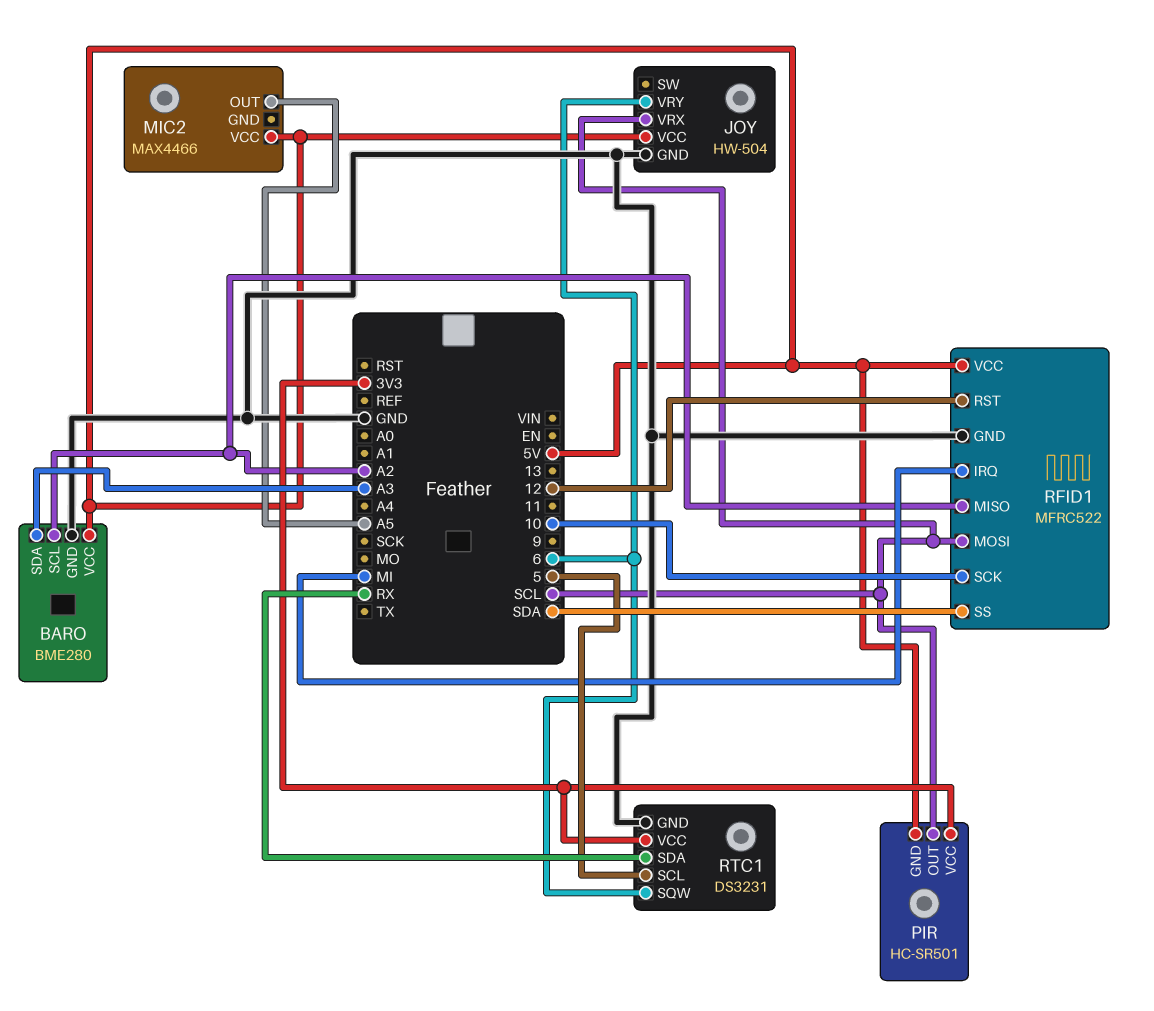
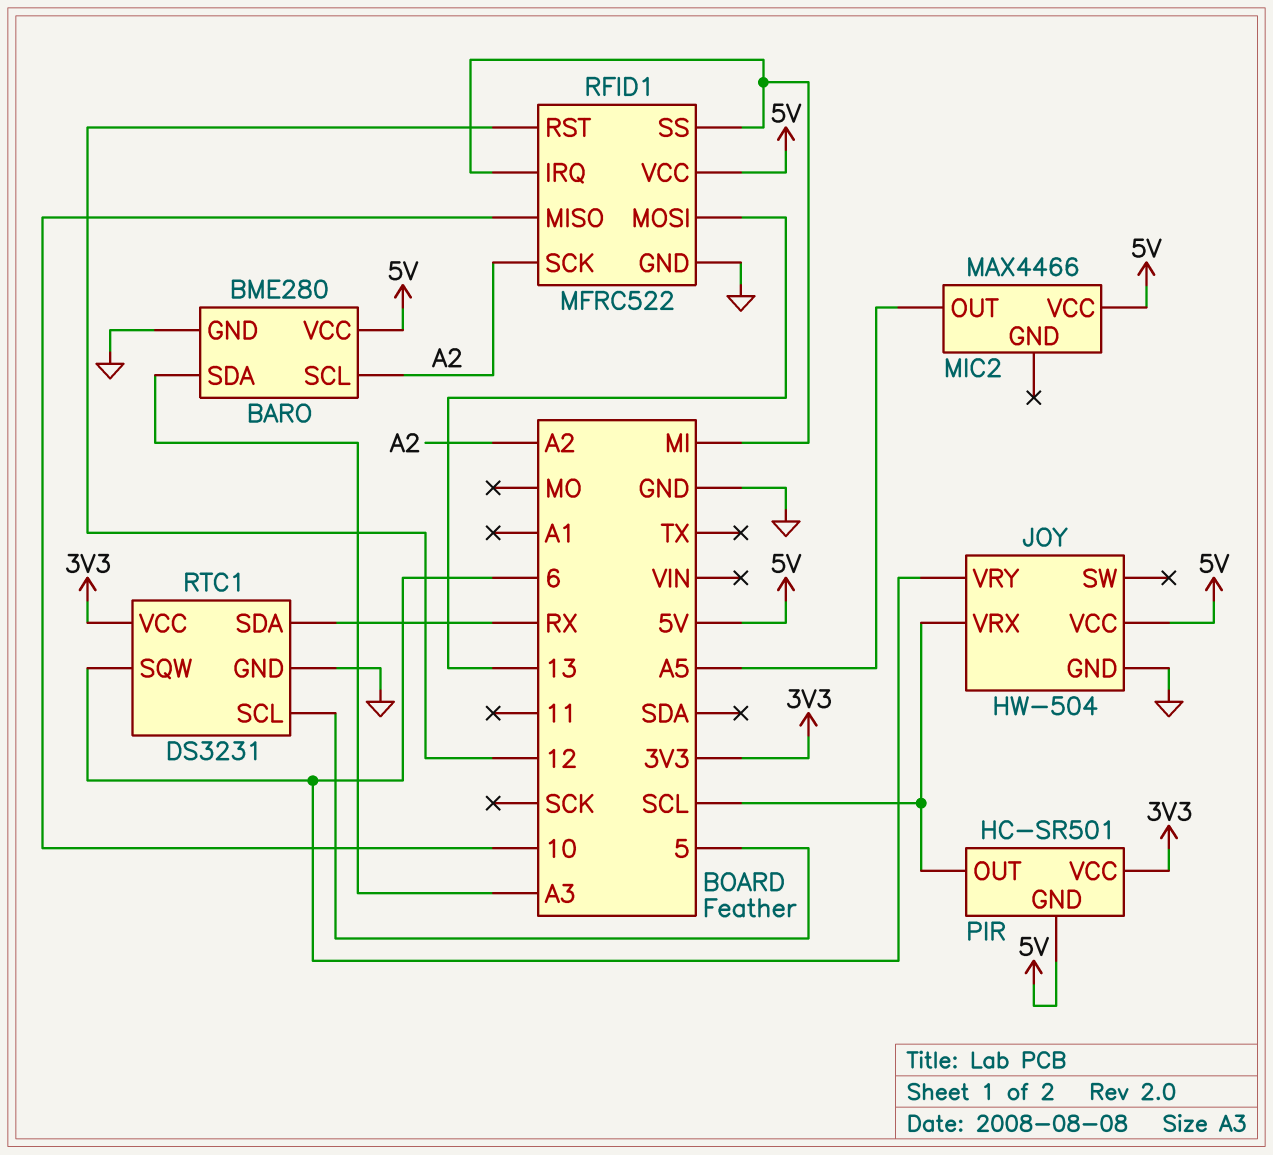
RFID1 pin MISO: A2 -> 10
RFID1 pin MOSI: SCL -> 13
RFID1 pin SCK: 10 -> A2
RFID1 pin SS: SDA -> MI

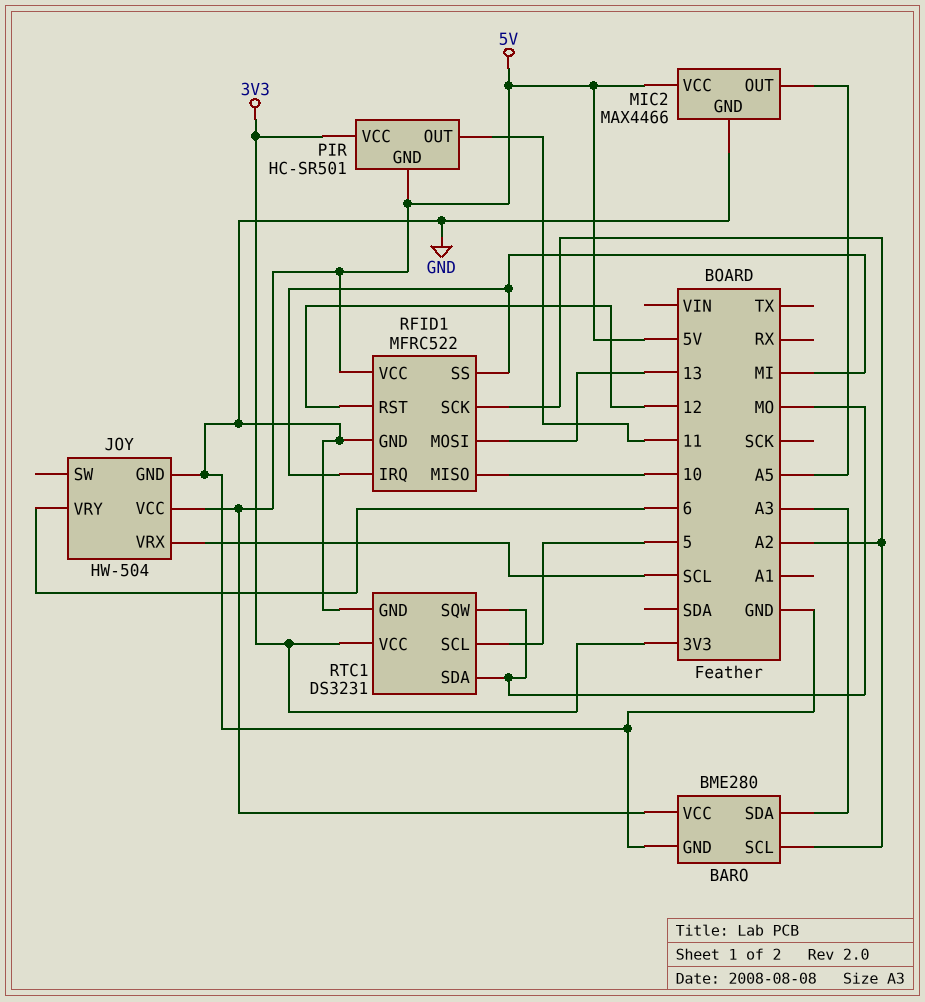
MIC2 pin GND: none -> GND
PIR pin OUT: SCL -> 11
RTC1 pin SDA: RX -> MO
RTC1 pin SQW: 6 -> MO

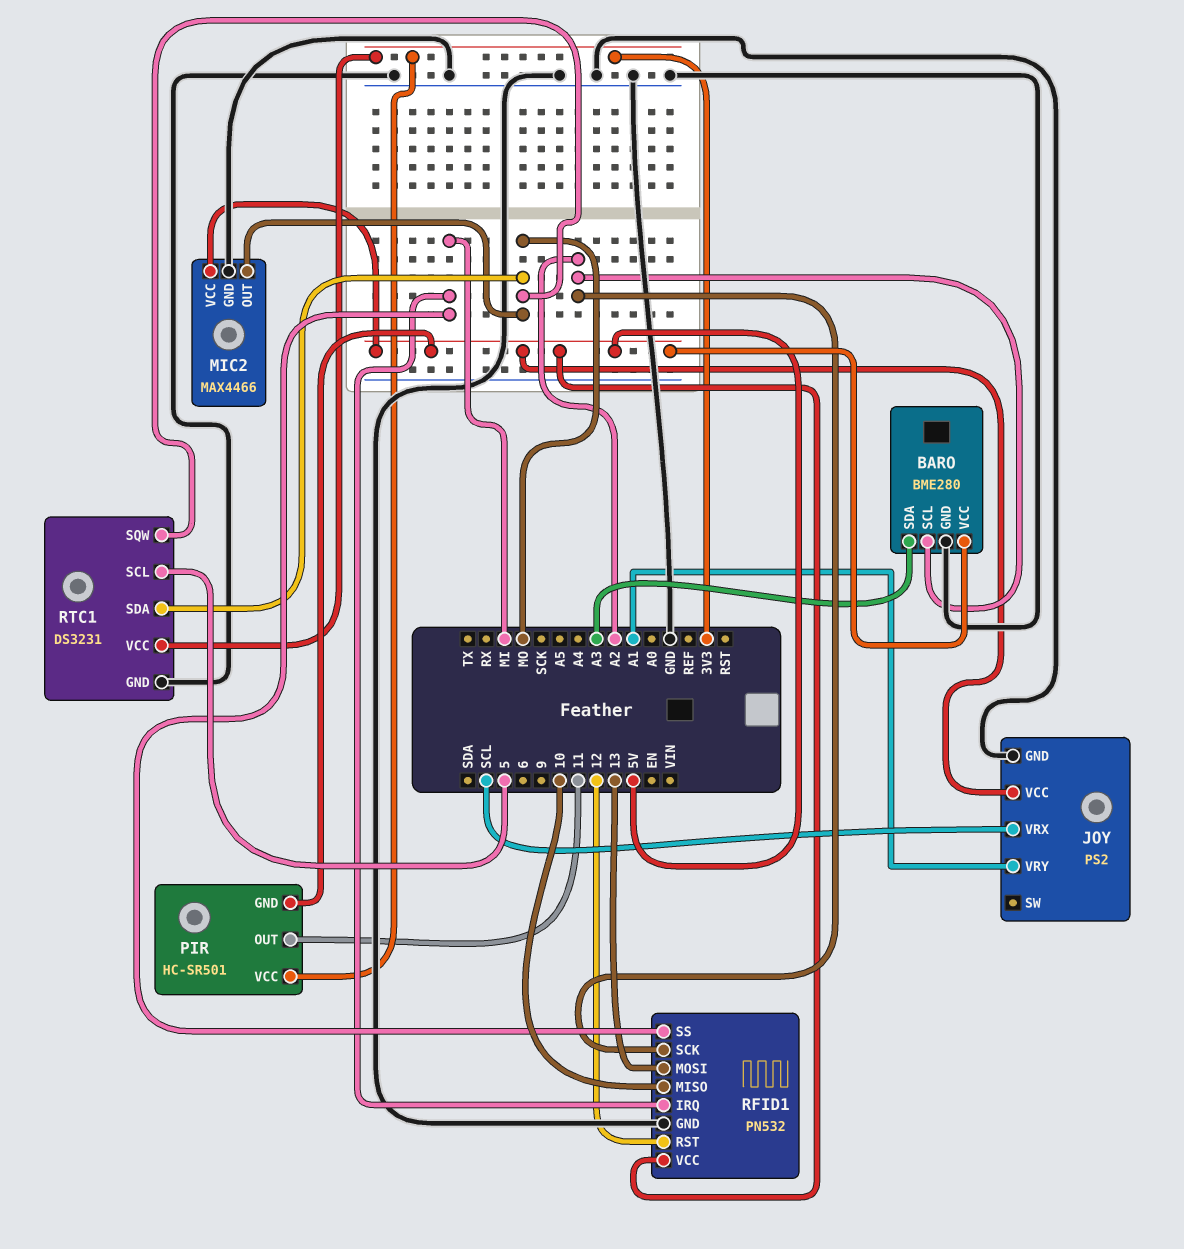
JOY: HW-504 -> PS2
JOY pin VRY: 6 -> A1
MIC2 pin OUT: A5 -> MO
RFID1: MFRC522 -> PN532

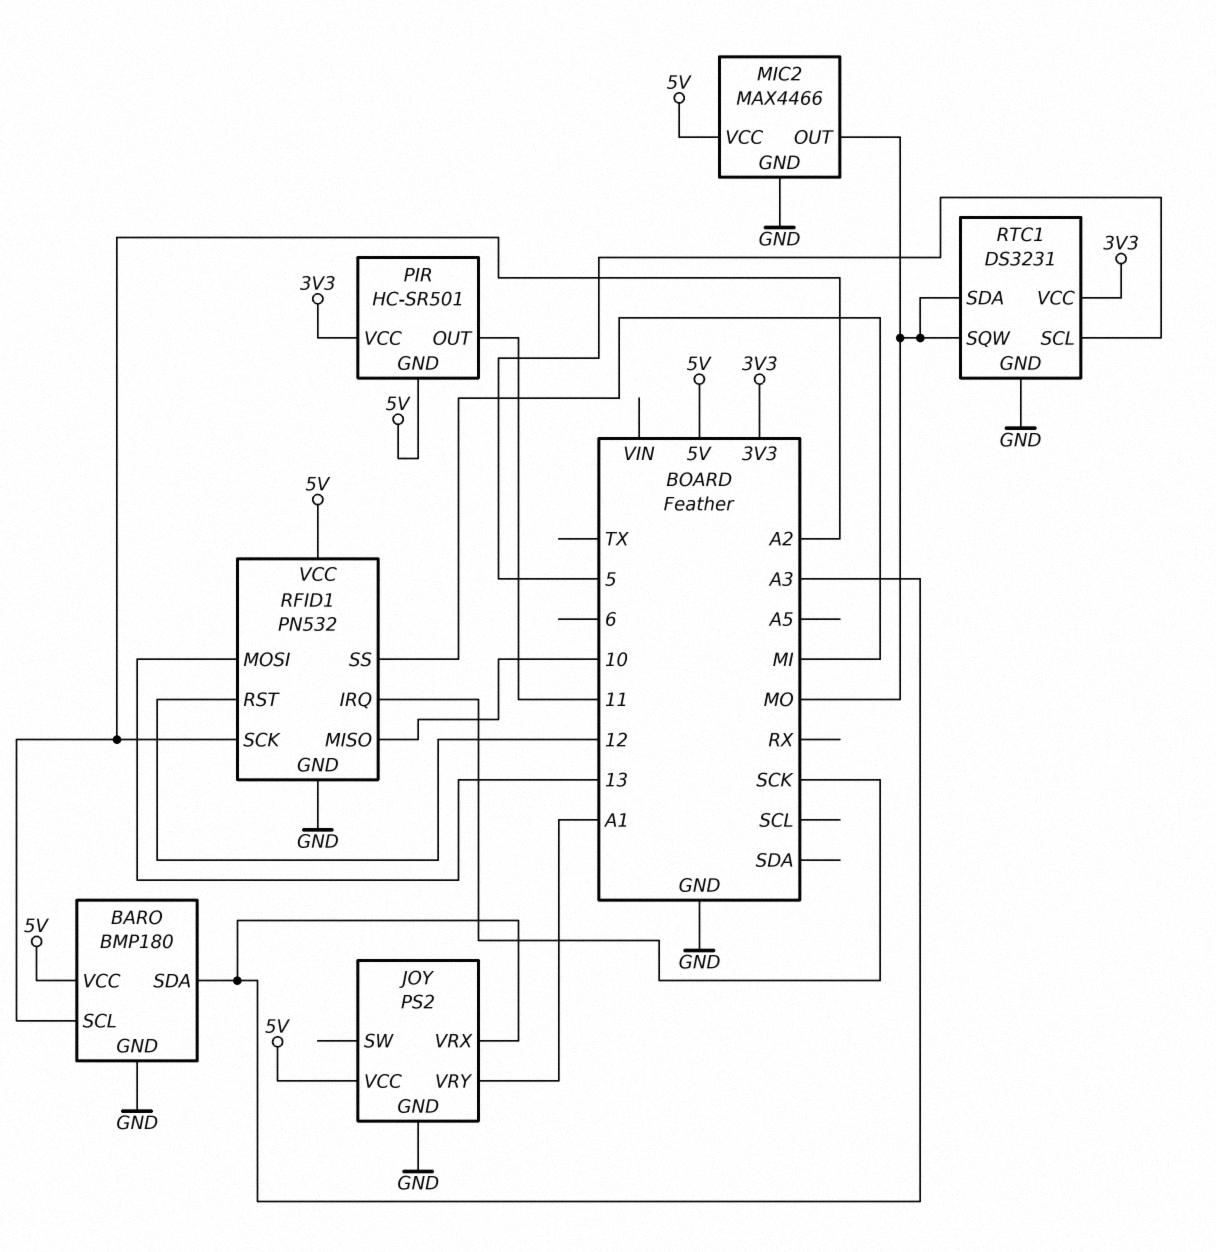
BARO: BME280 -> BMP180
JOY pin VRX: SCL -> A3
RFID1 pin IRQ: MI -> SCK

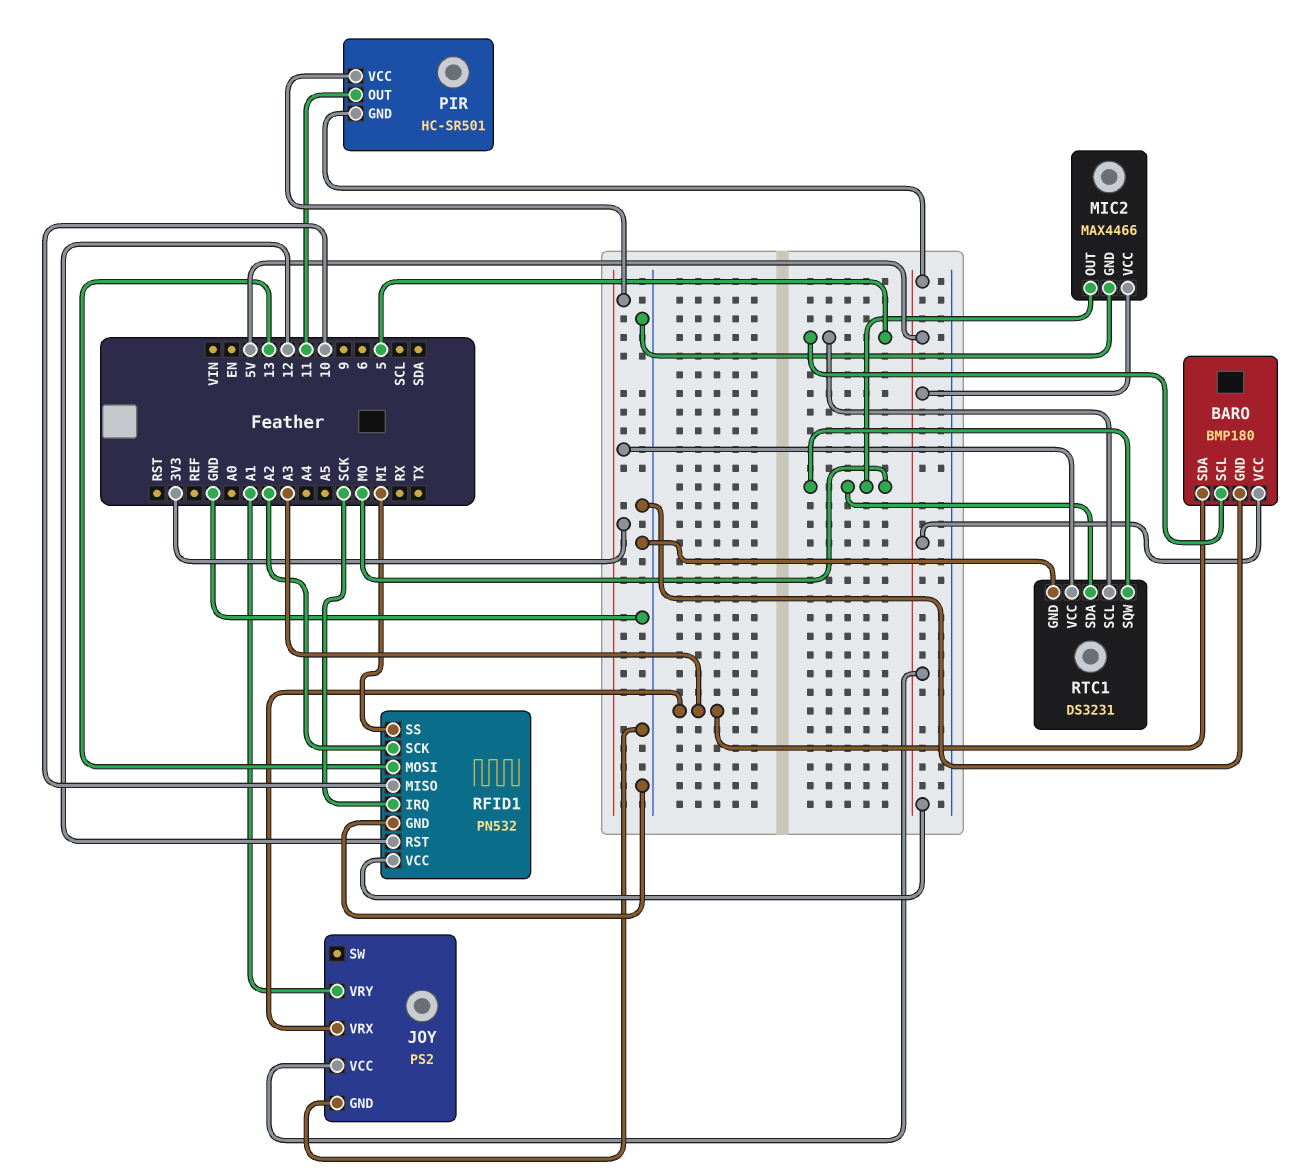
BARO pin SCL: A2 -> 5

